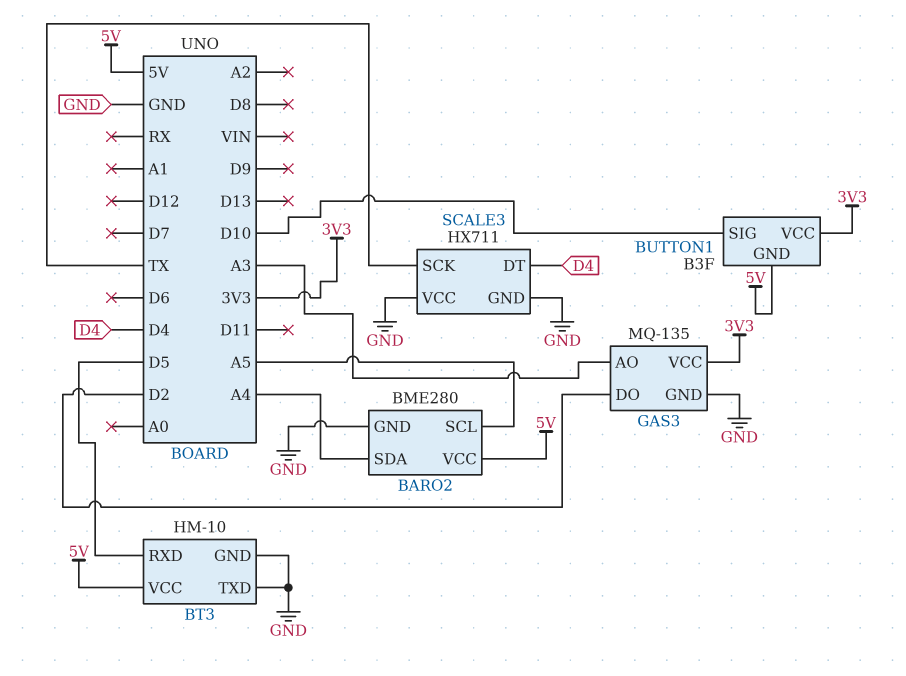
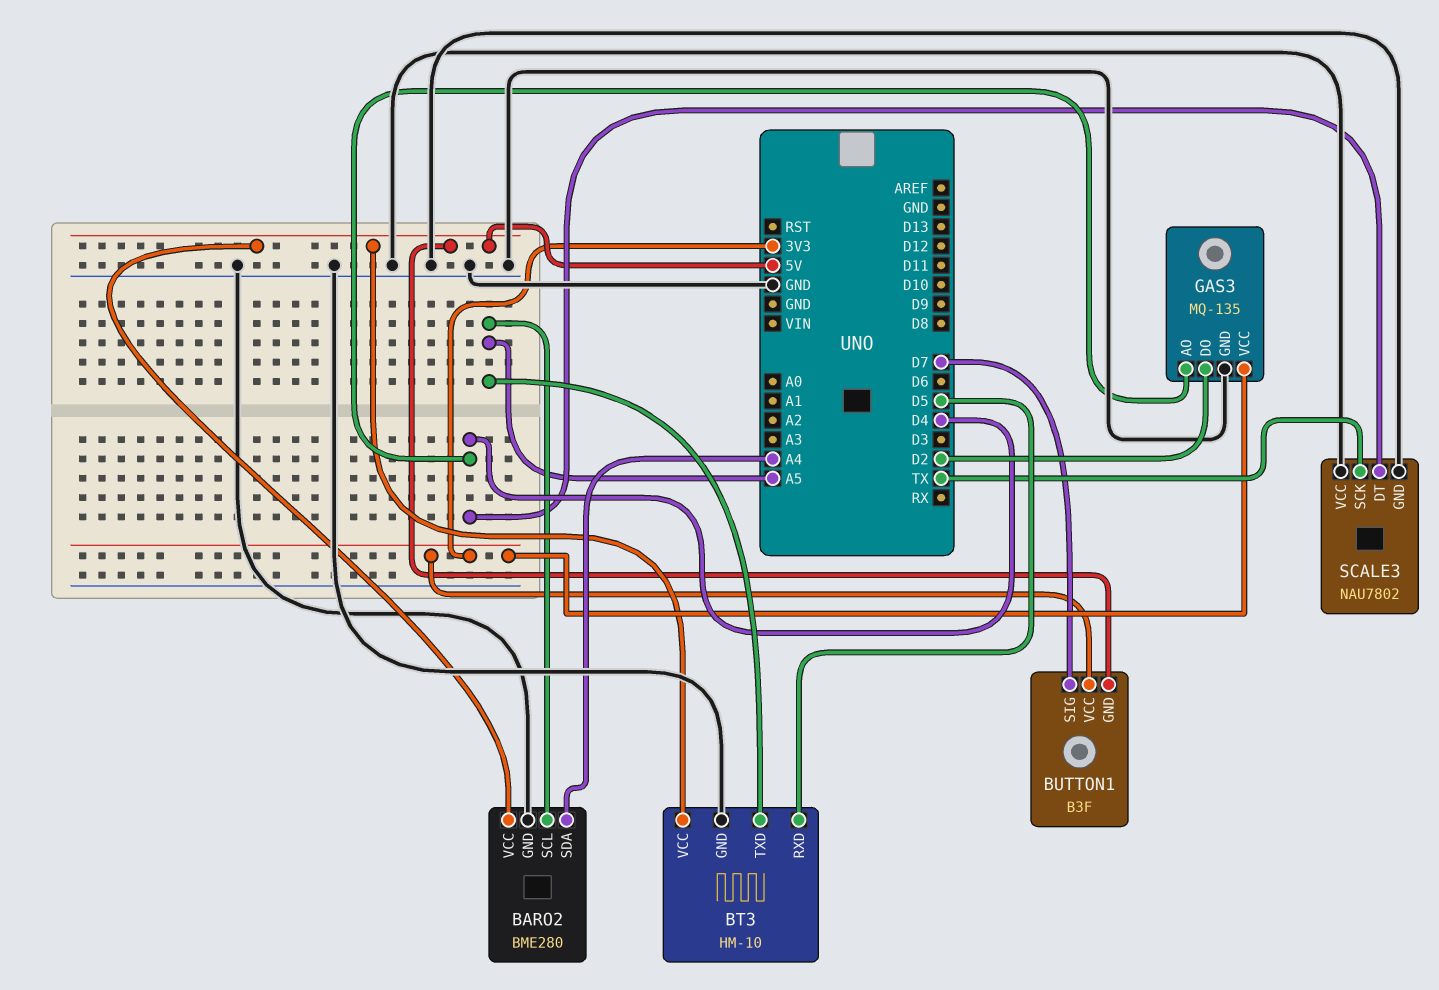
BT3 pin TXD: GND -> A5
BUTTON1 pin SIG: D10 -> D7
GAS3 pin AO: A3 -> D4
SCALE3: HX711 -> NAU7802

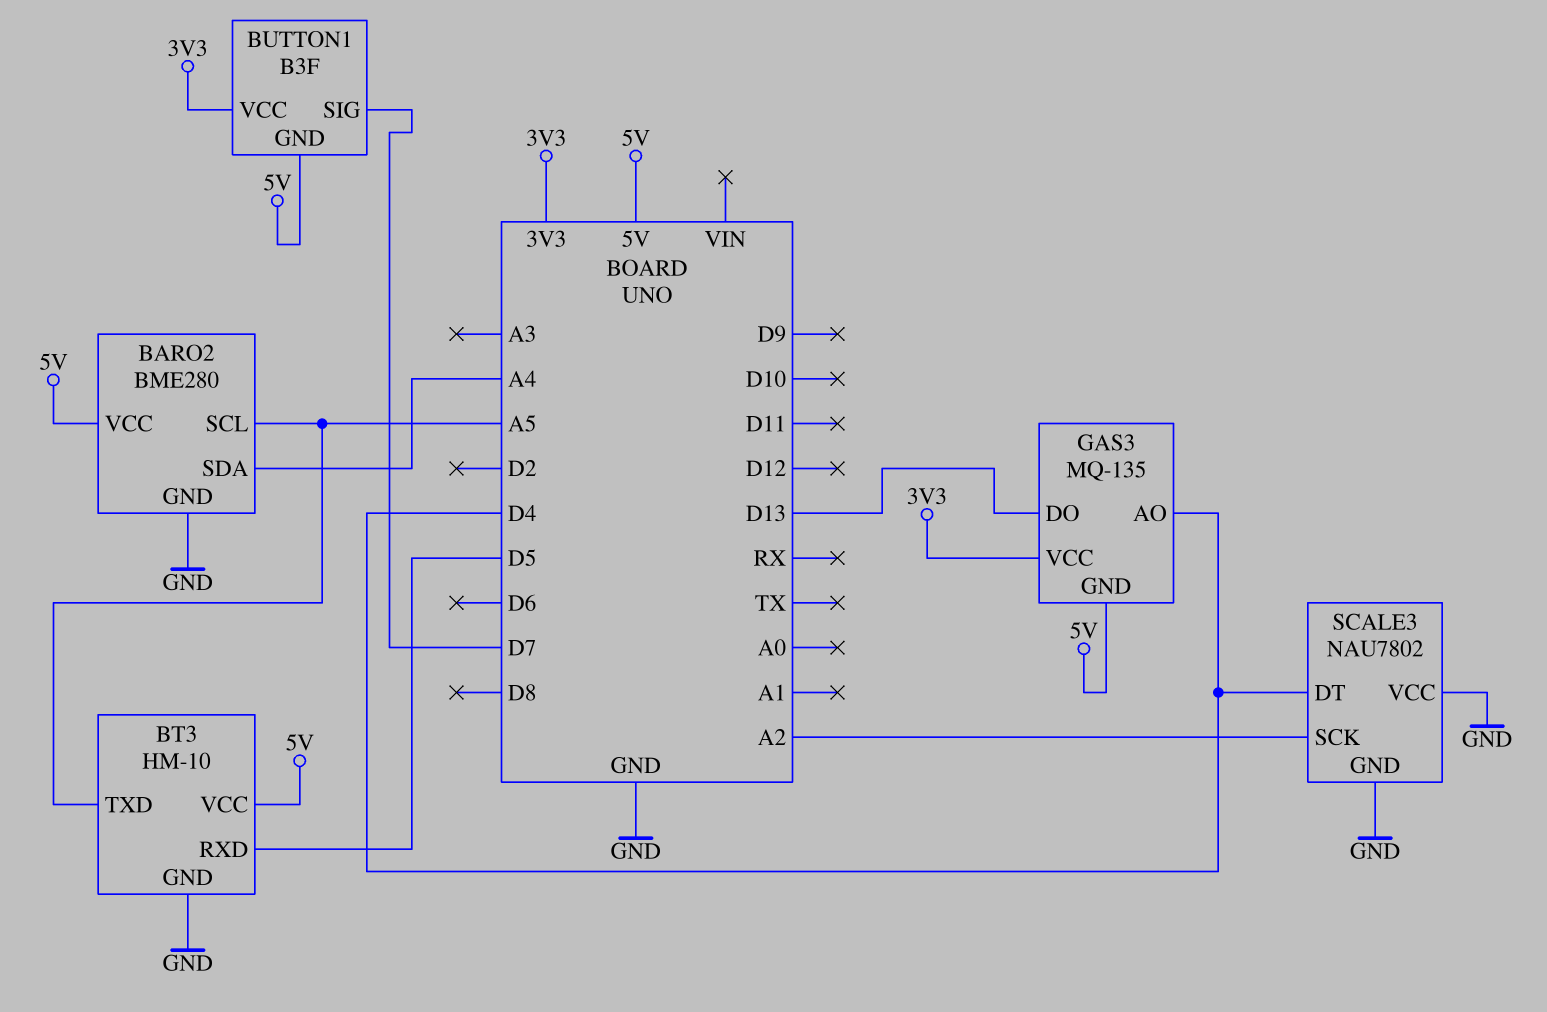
GAS3 pin DO: D2 -> D13
GAS3 pin GND: GND -> 5V
SCALE3 pin SCK: TX -> A2

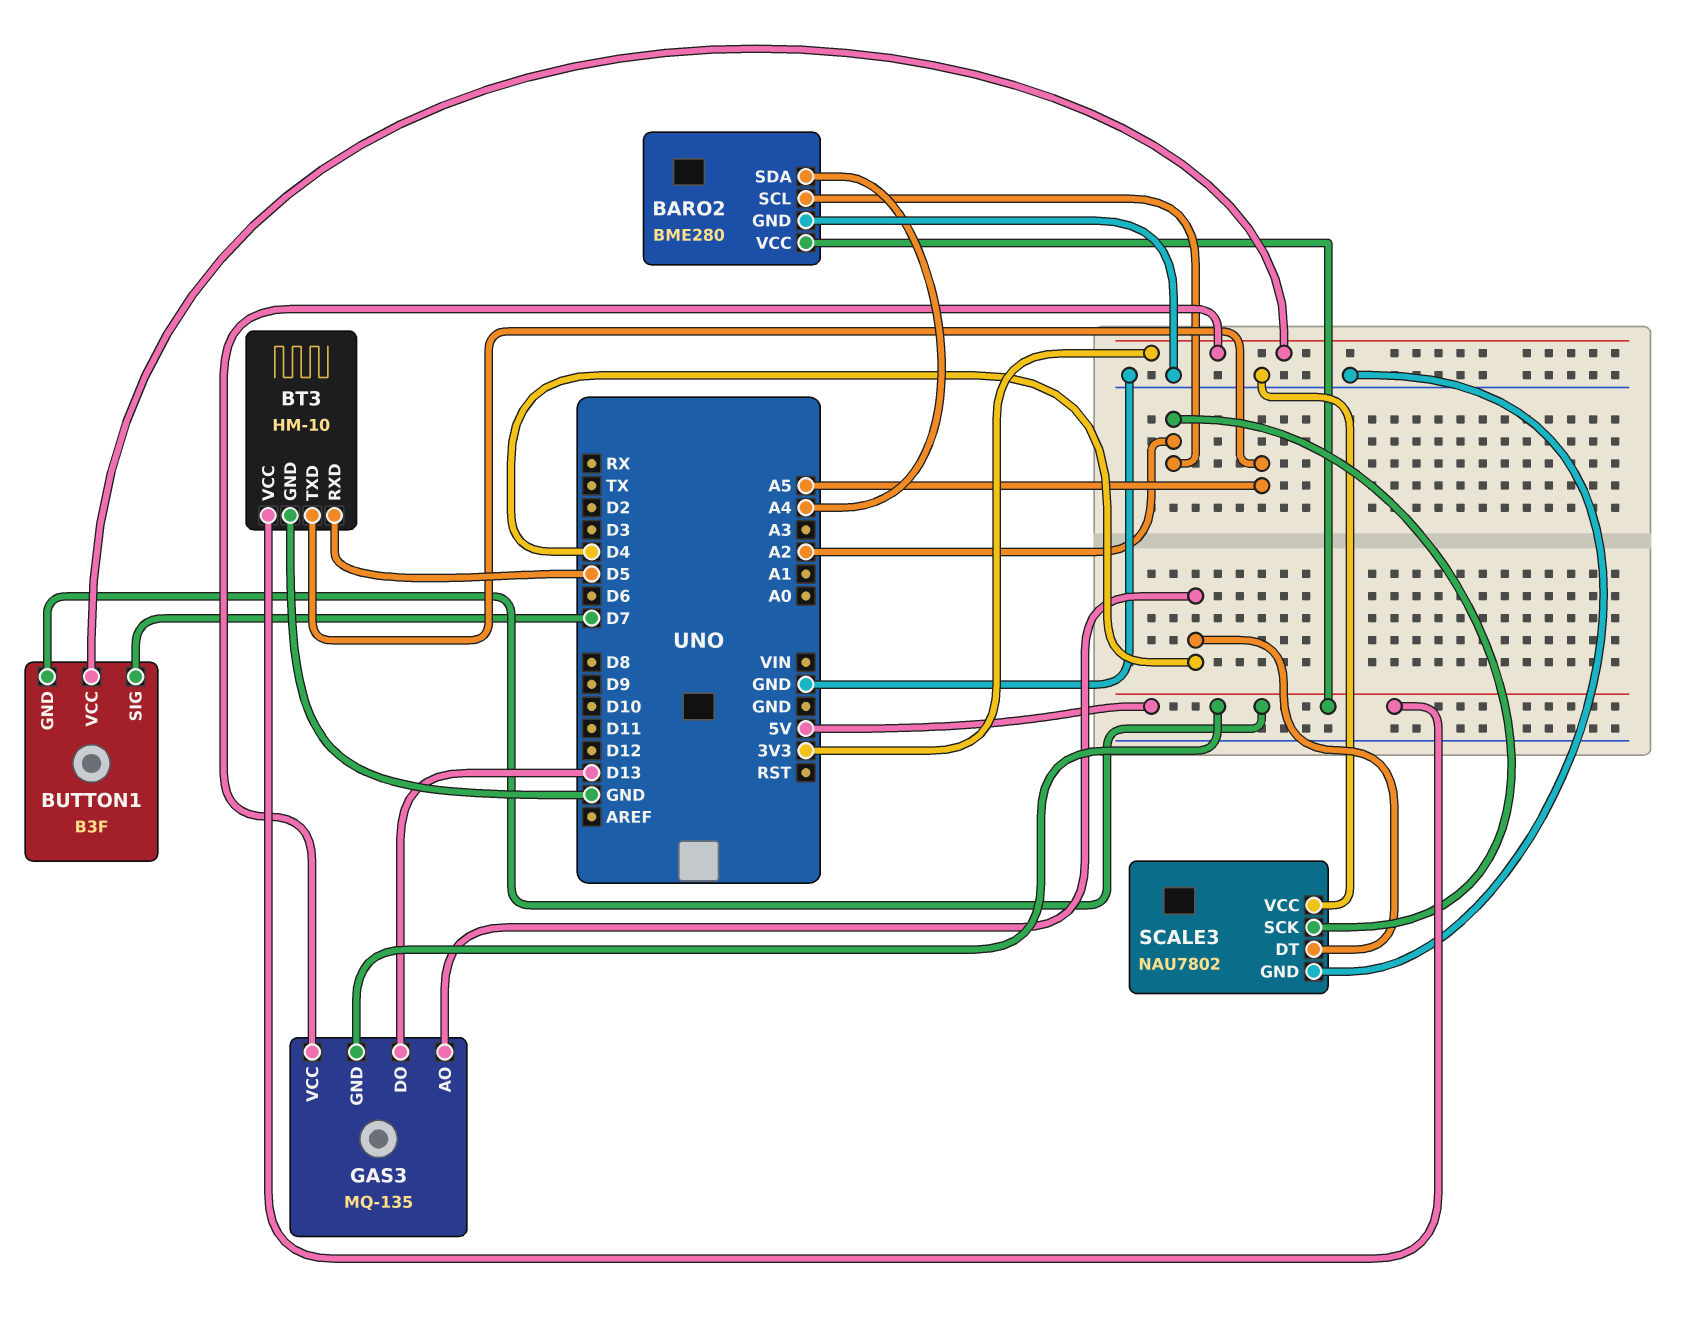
BARO2 pin SCL: A5 -> A2

